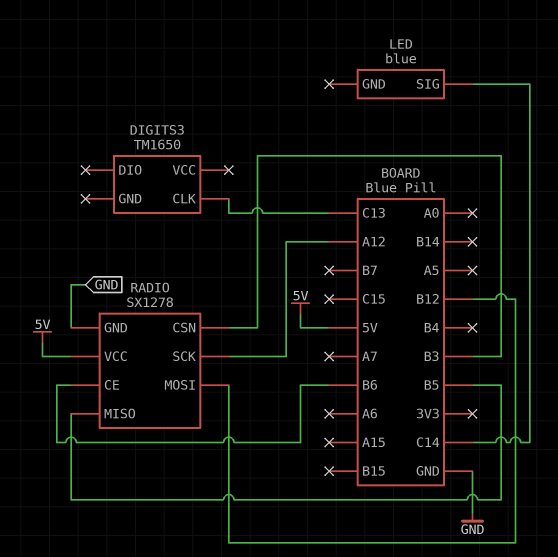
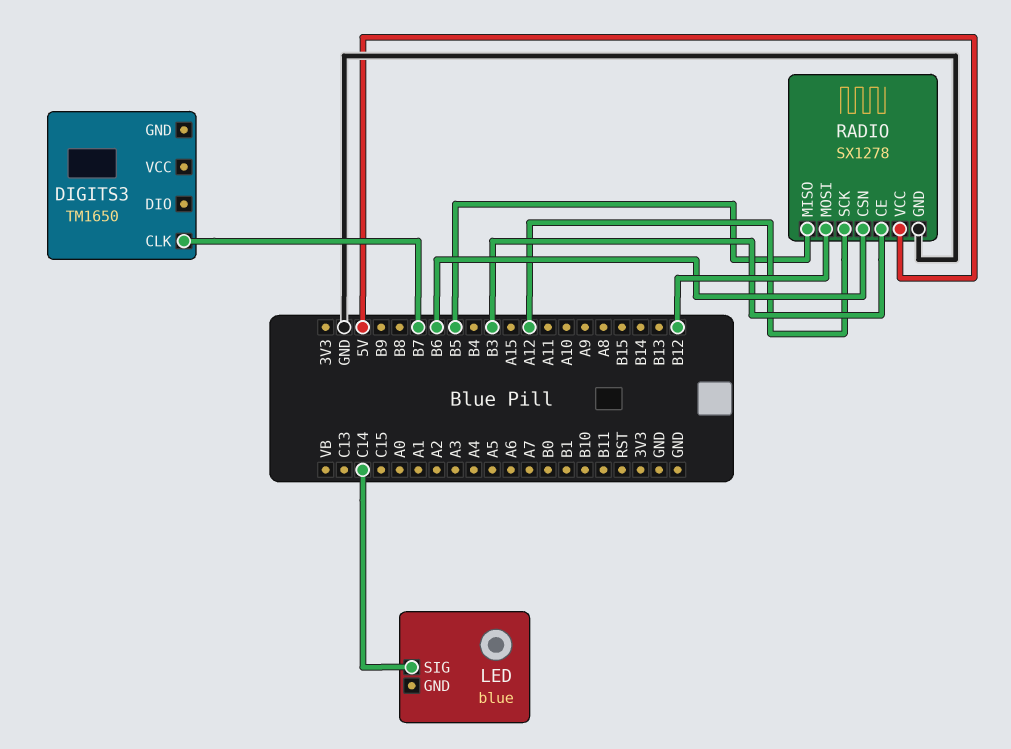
DIGITS3 pin CLK: C13 -> B7
RADIO pin CE: B6 -> B3
RADIO pin CSN: B3 -> B6

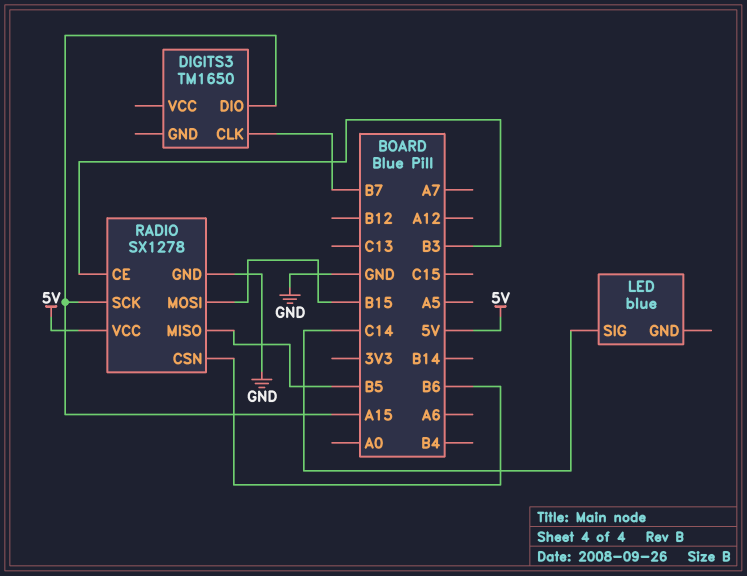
DIGITS3 pin DIO: none -> A15
RADIO pin MOSI: B12 -> B15
RADIO pin SCK: A12 -> A15

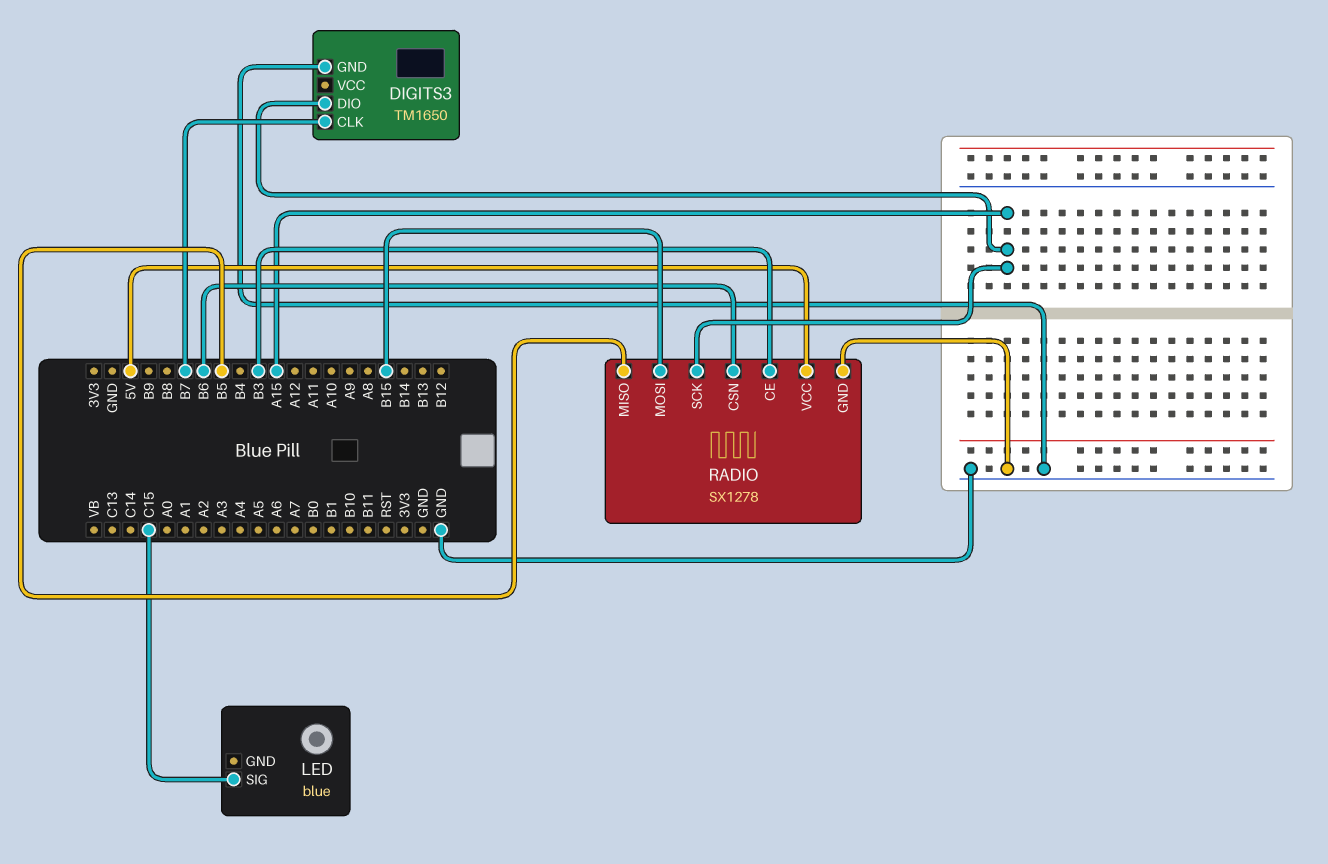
DIGITS3 pin GND: none -> GND
LED pin SIG: C14 -> C15

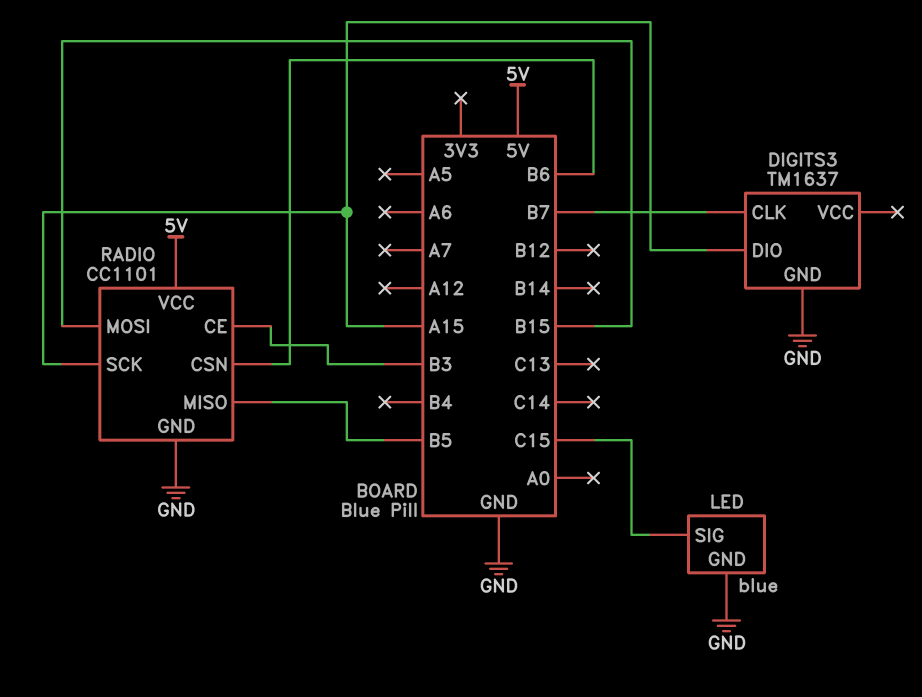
DIGITS3: TM1650 -> TM1637
LED pin GND: none -> GND
RADIO: SX1278 -> CC1101

